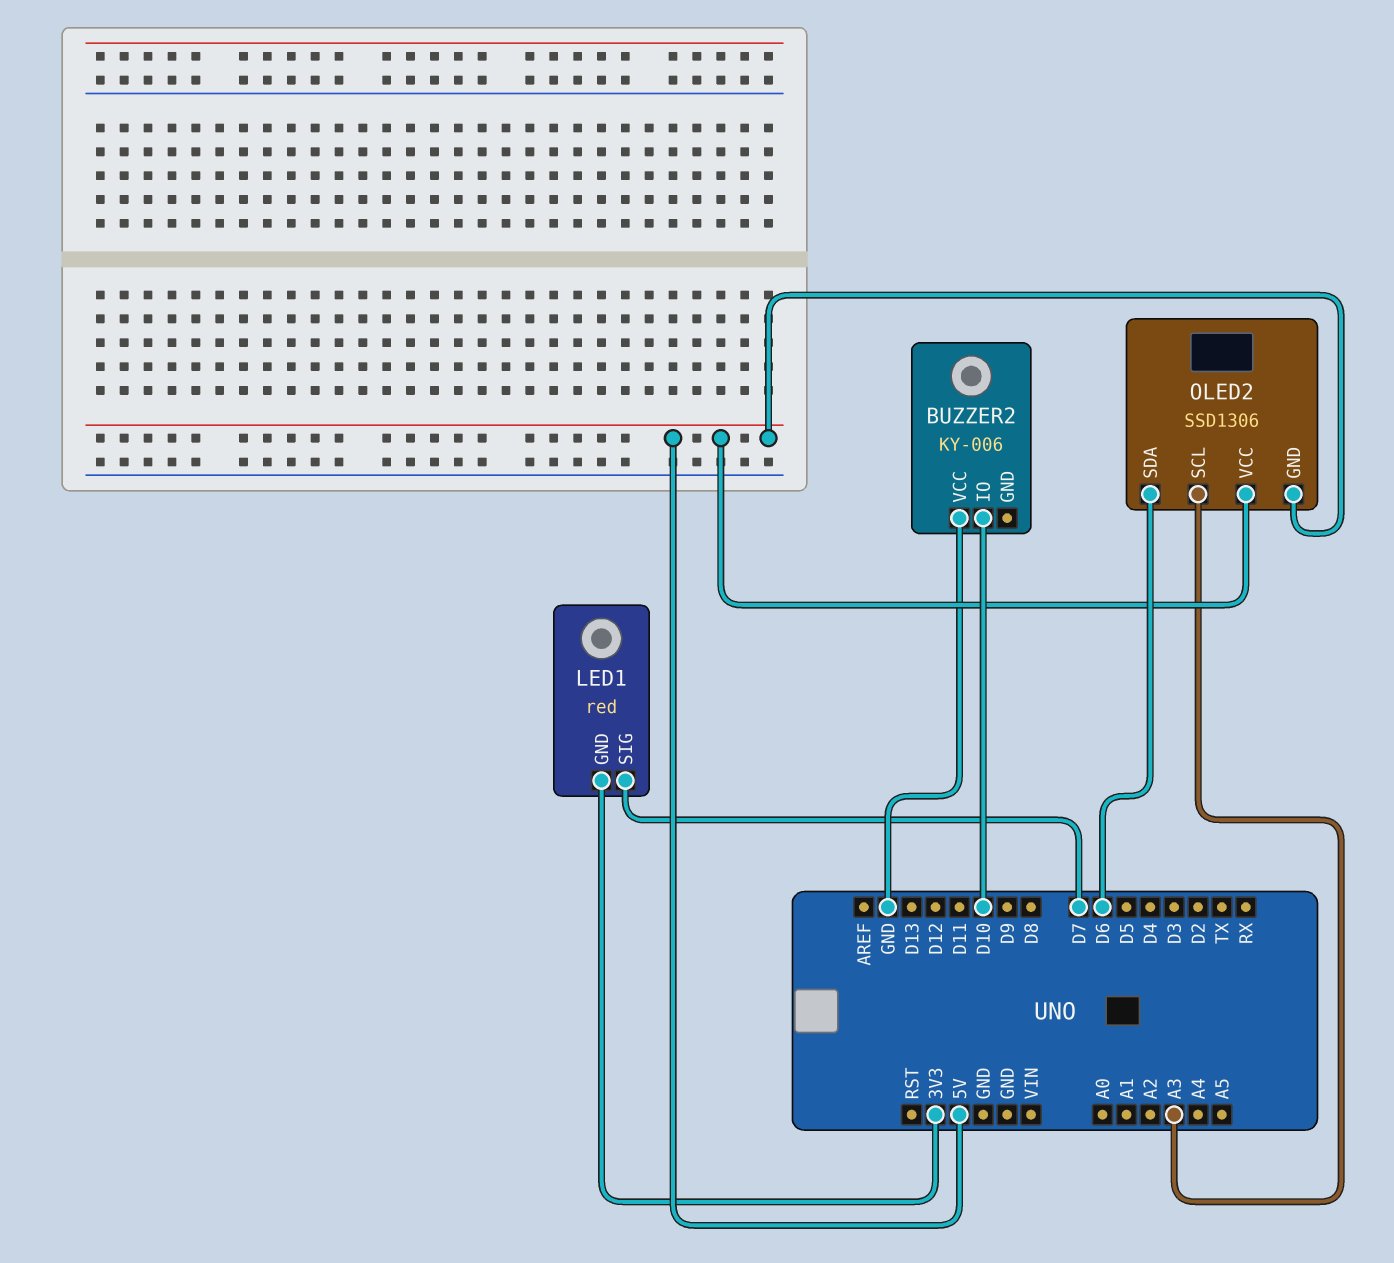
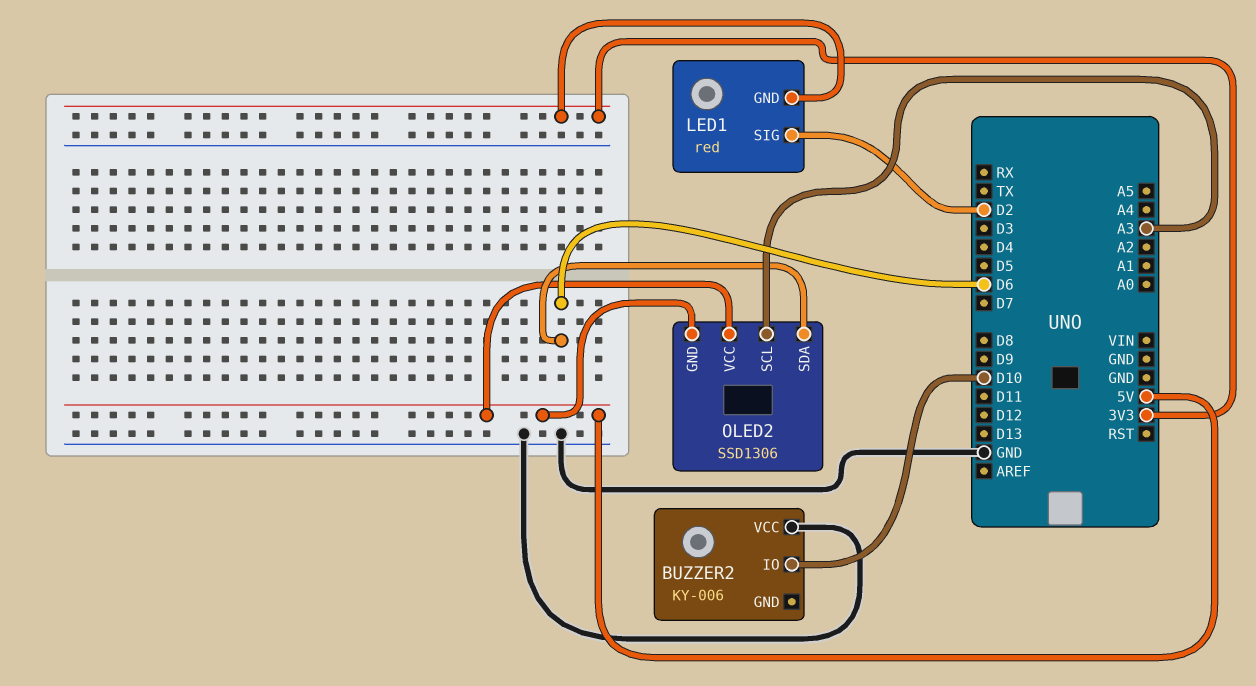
LED1 pin SIG: D7 -> D2

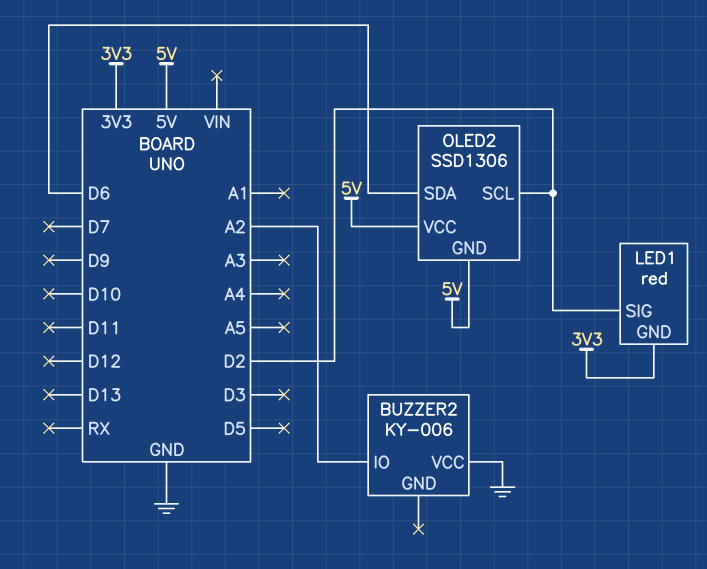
BUZZER2 pin IO: D10 -> A2
OLED2 pin SCL: A3 -> D2

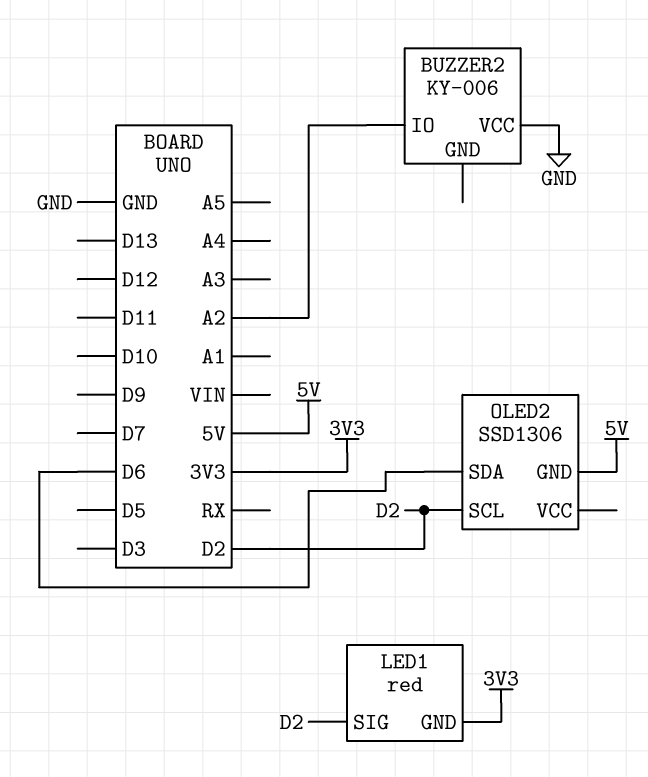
OLED2 pin VCC: 5V -> none

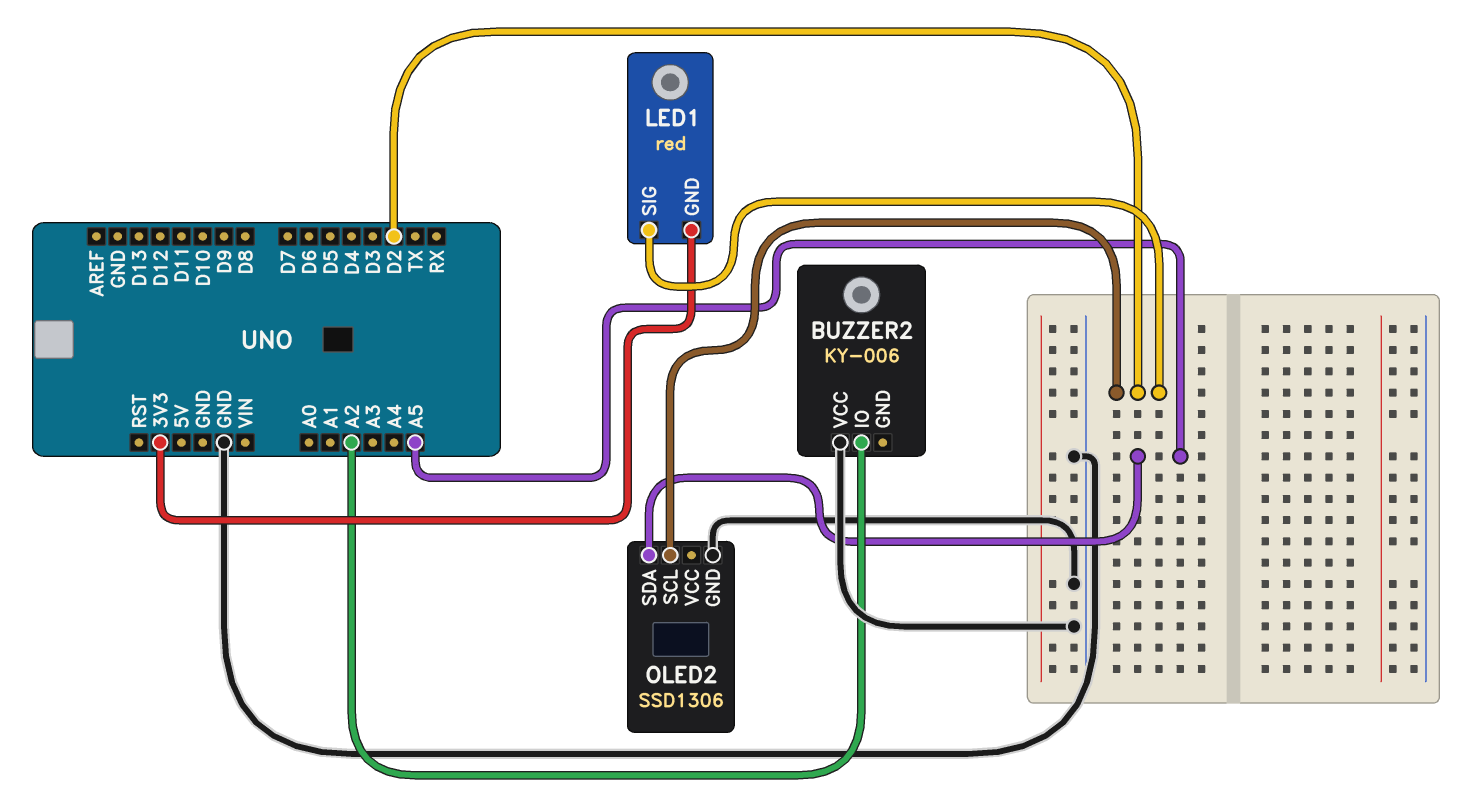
OLED2 pin GND: 5V -> GND
OLED2 pin SDA: D6 -> A5

